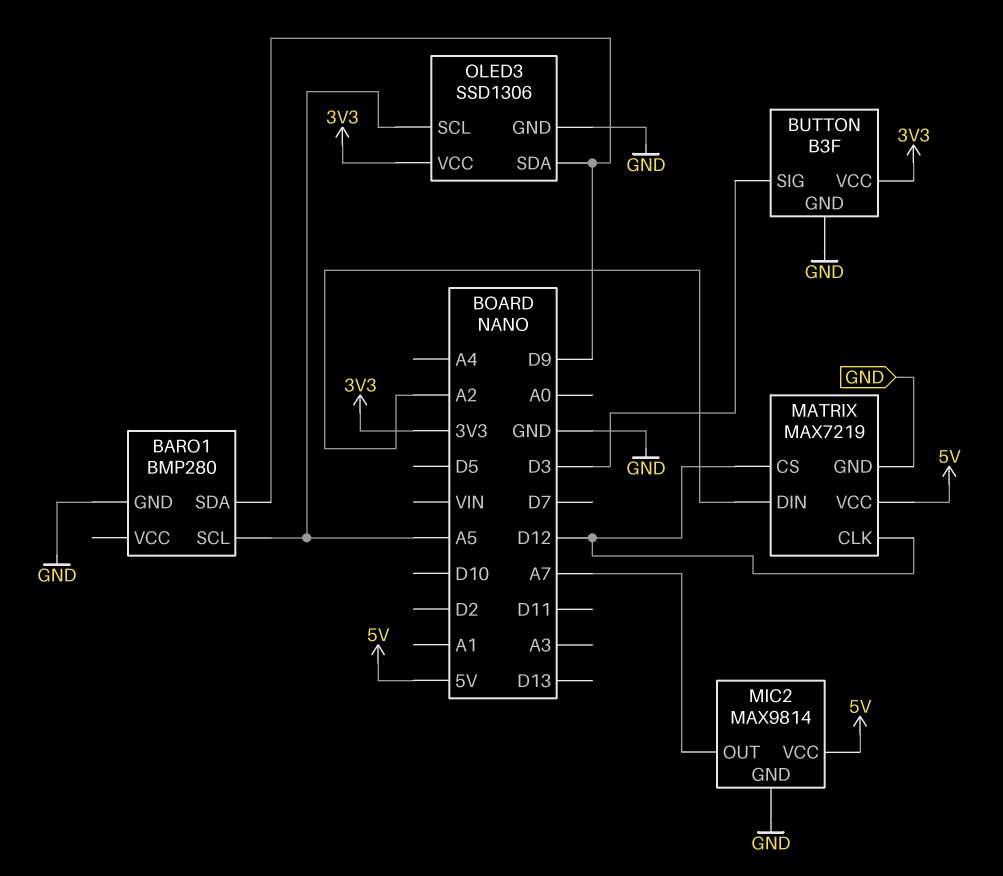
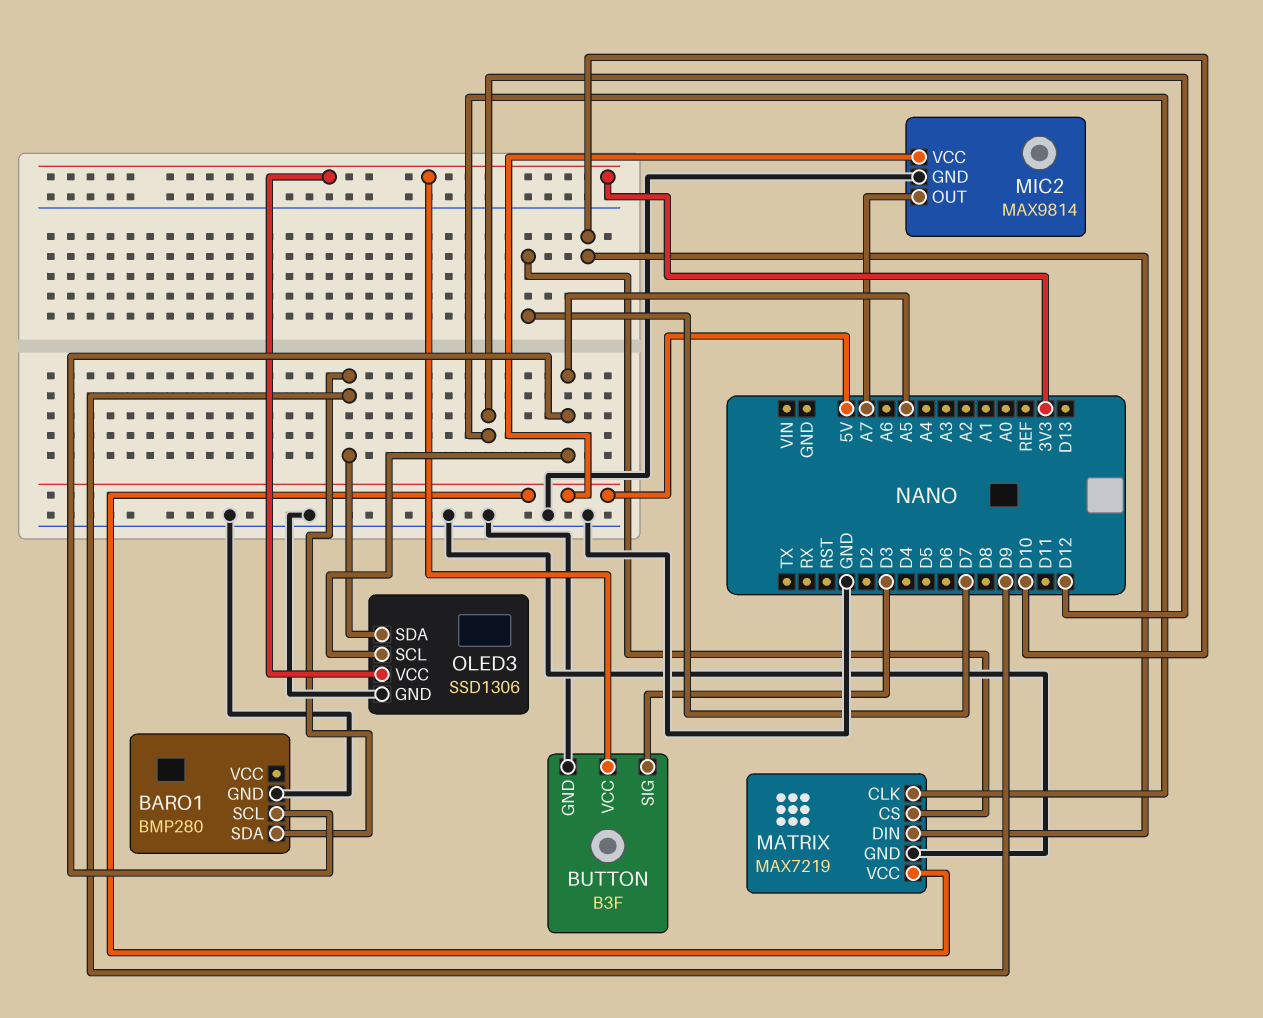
MATRIX pin CS: D12 -> D7
MATRIX pin DIN: A2 -> D10

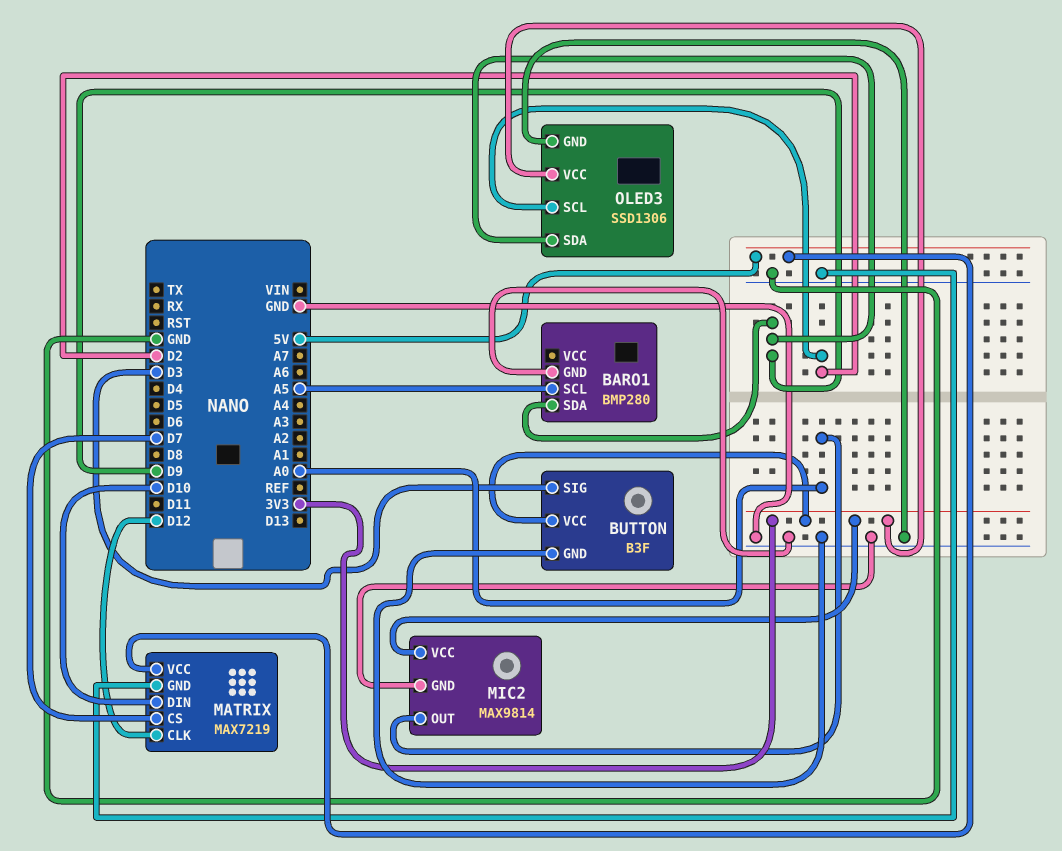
MIC2 pin OUT: A7 -> A0
MIC2 pin VCC: 5V -> 3V3
OLED3 pin SCL: A5 -> D2

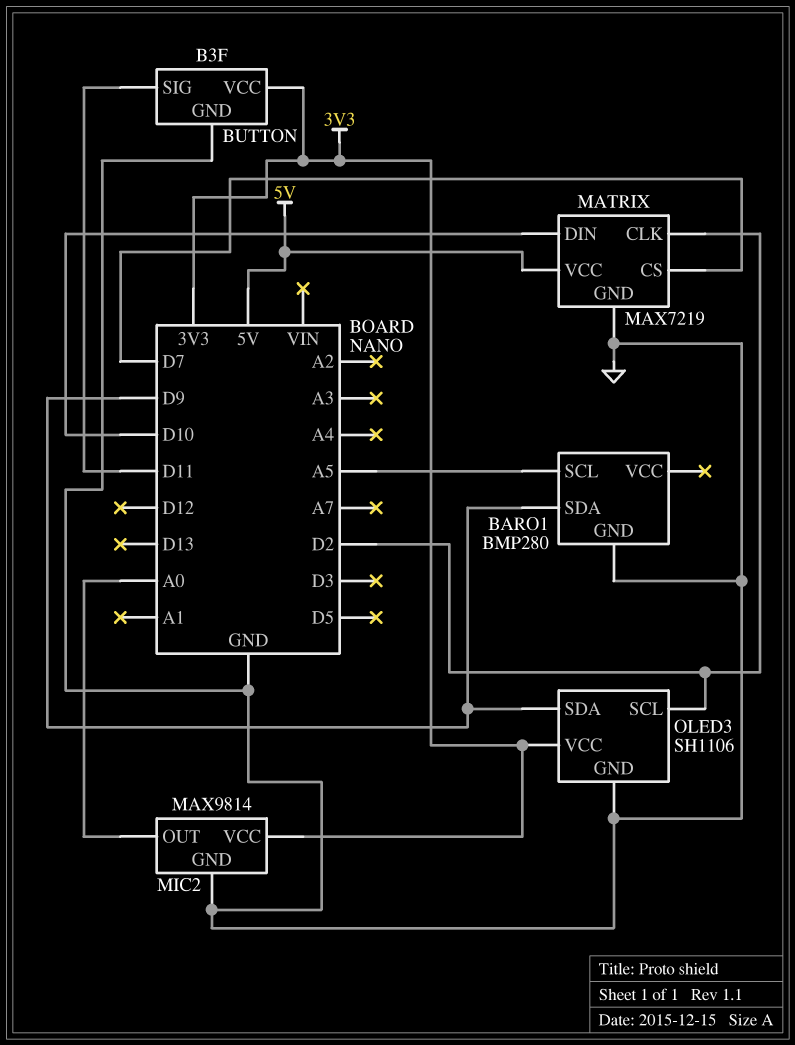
BUTTON pin SIG: D3 -> D11
MATRIX pin CLK: D12 -> D2
OLED3: SSD1306 -> SH1106

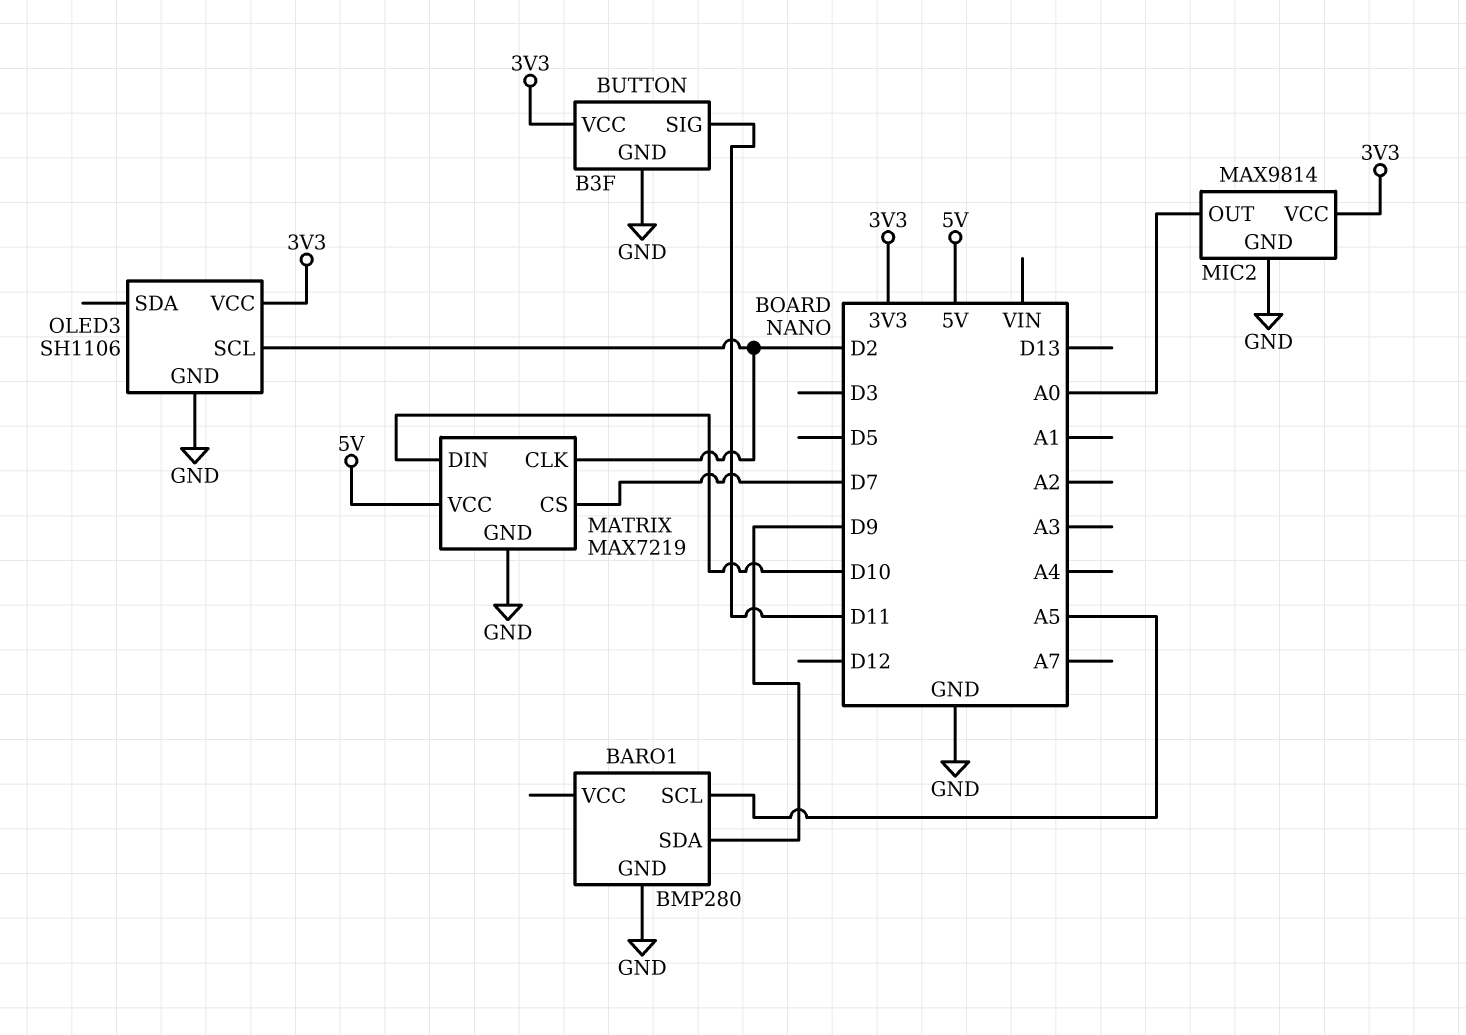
OLED3 pin SDA: D9 -> none

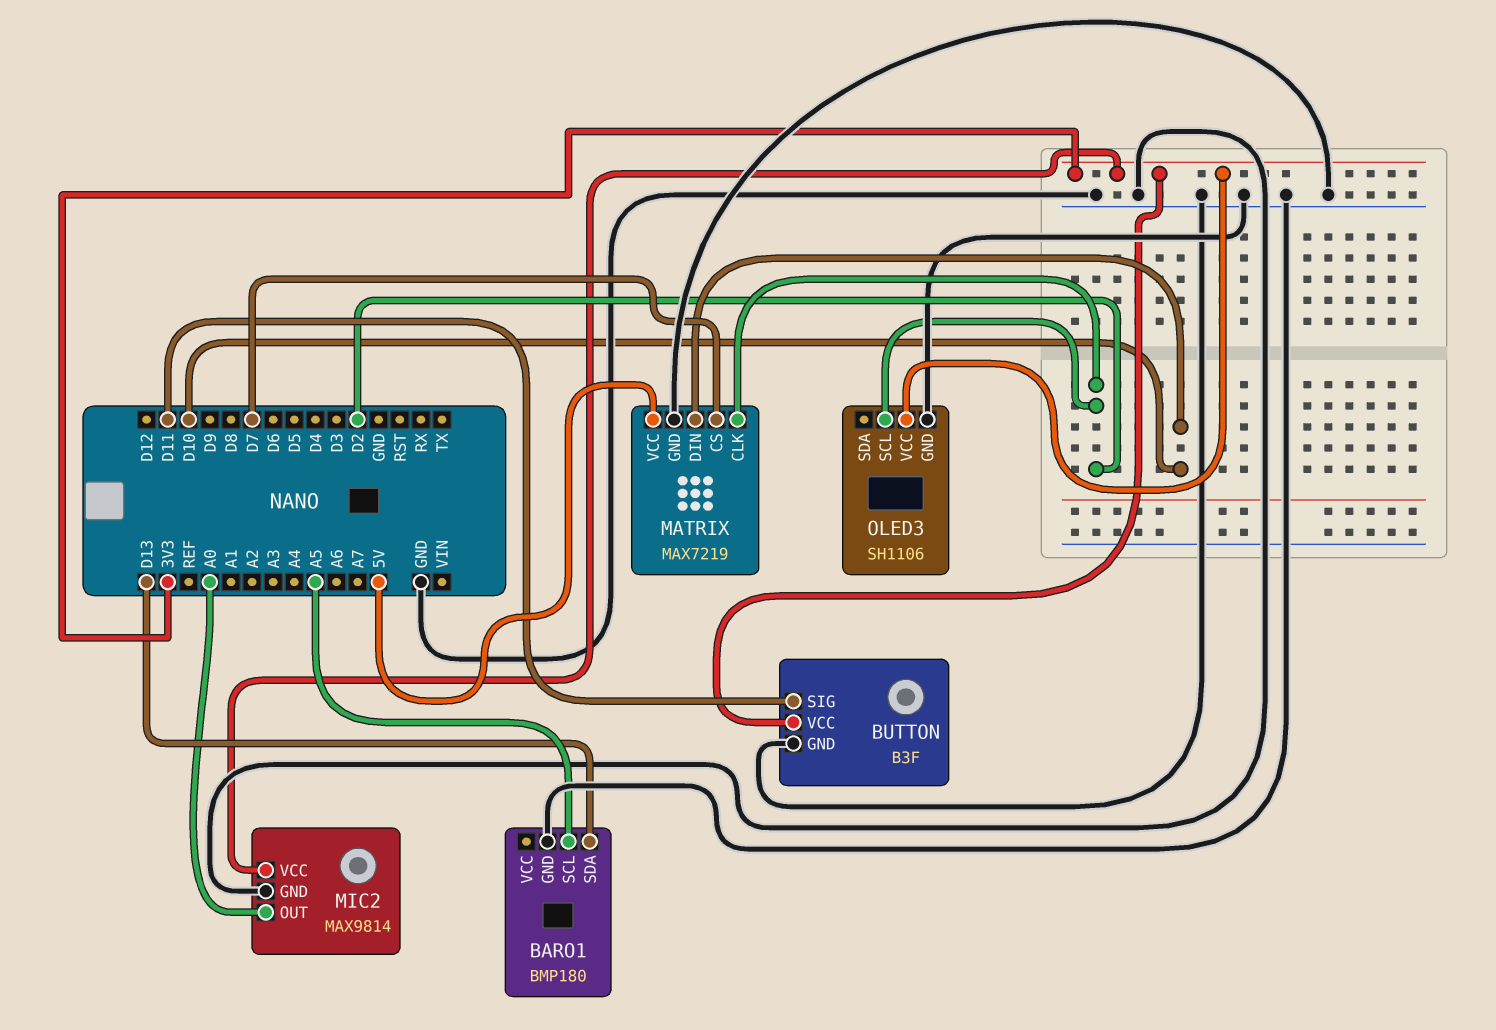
BARO1: BMP280 -> BMP180
BARO1 pin SDA: D9 -> D13

